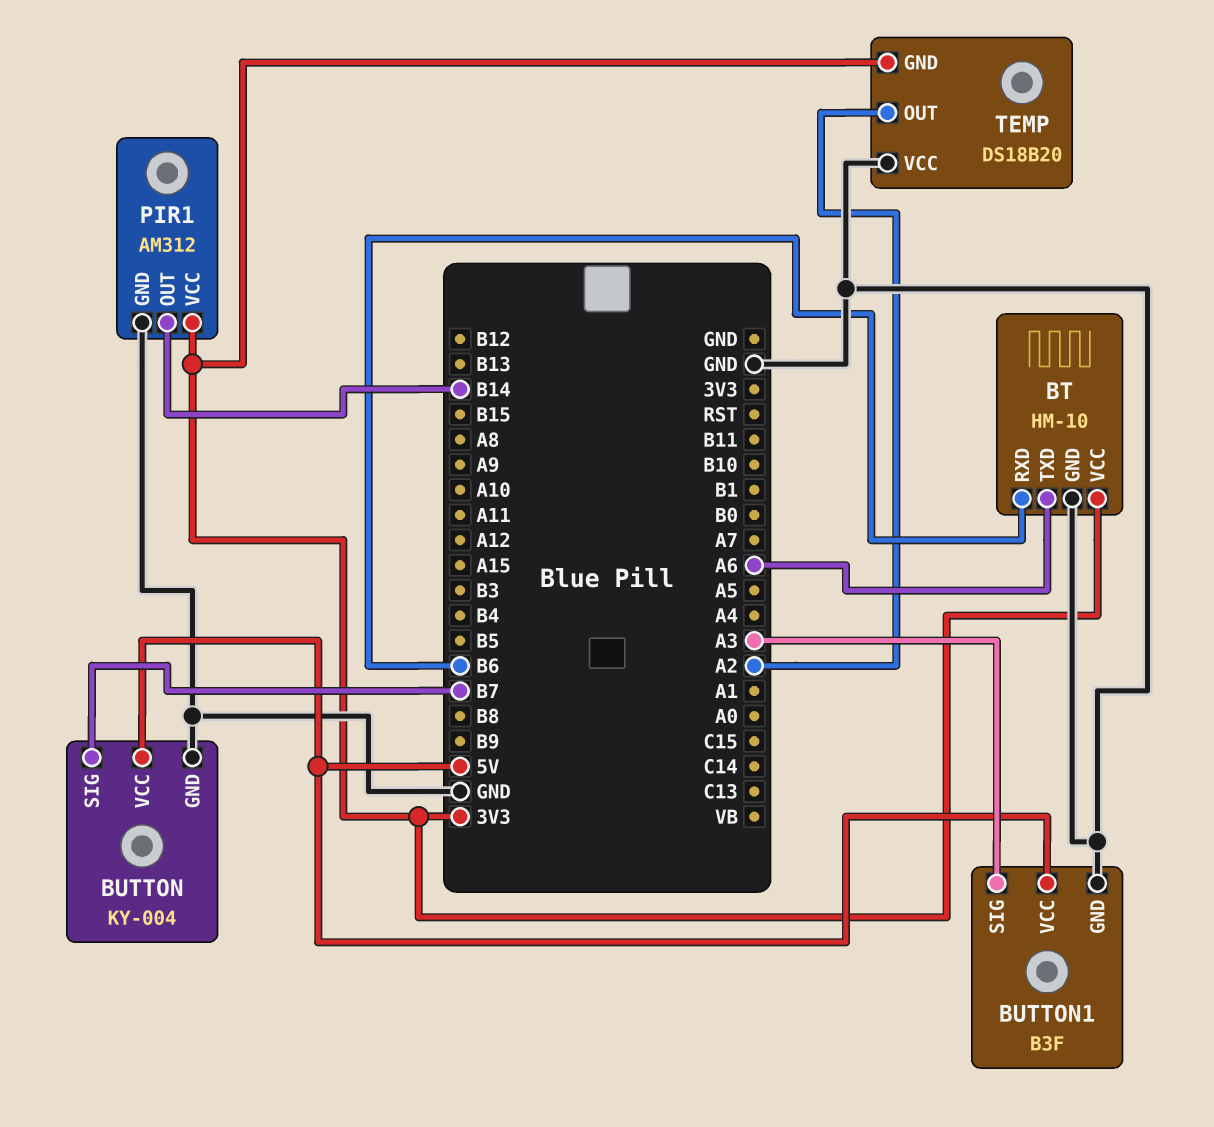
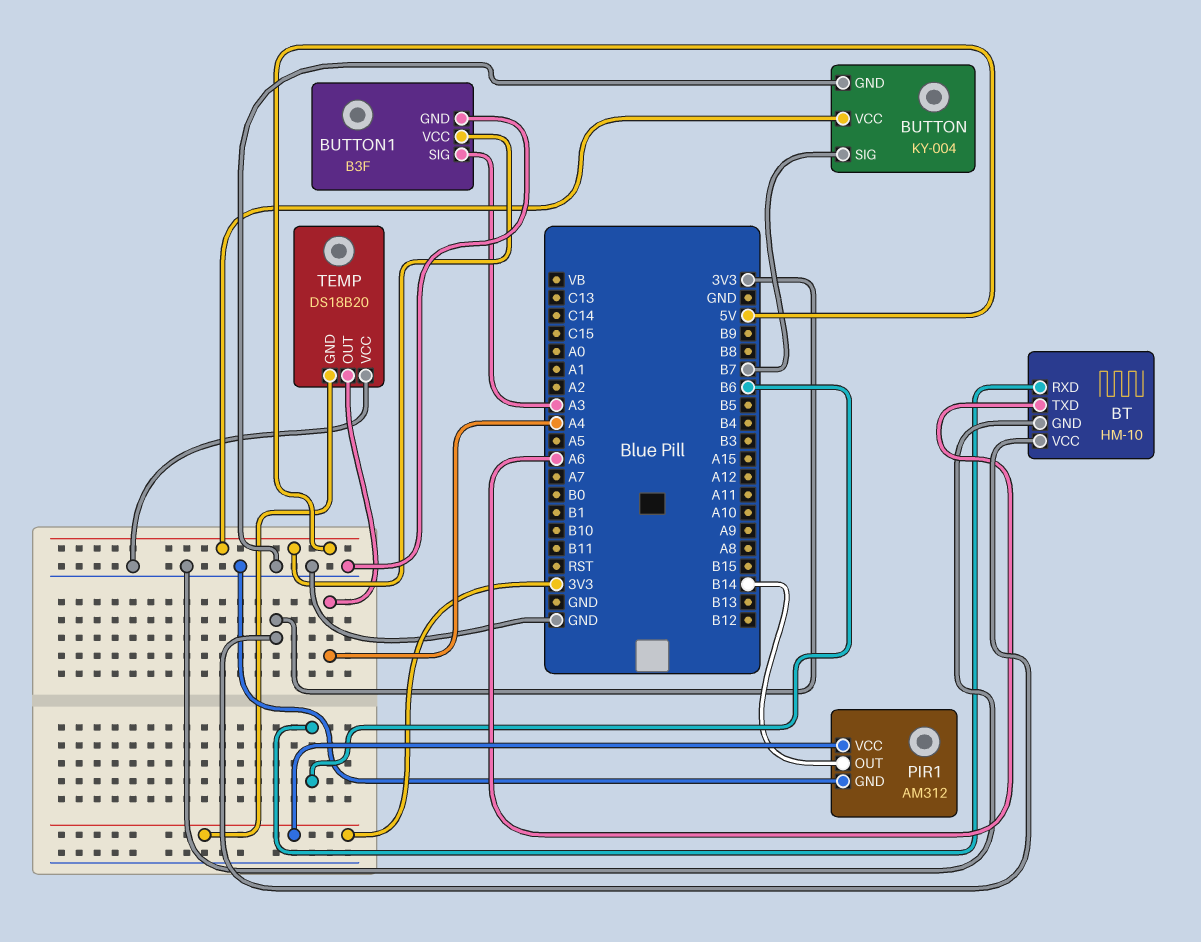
TEMP pin OUT: A2 -> A4

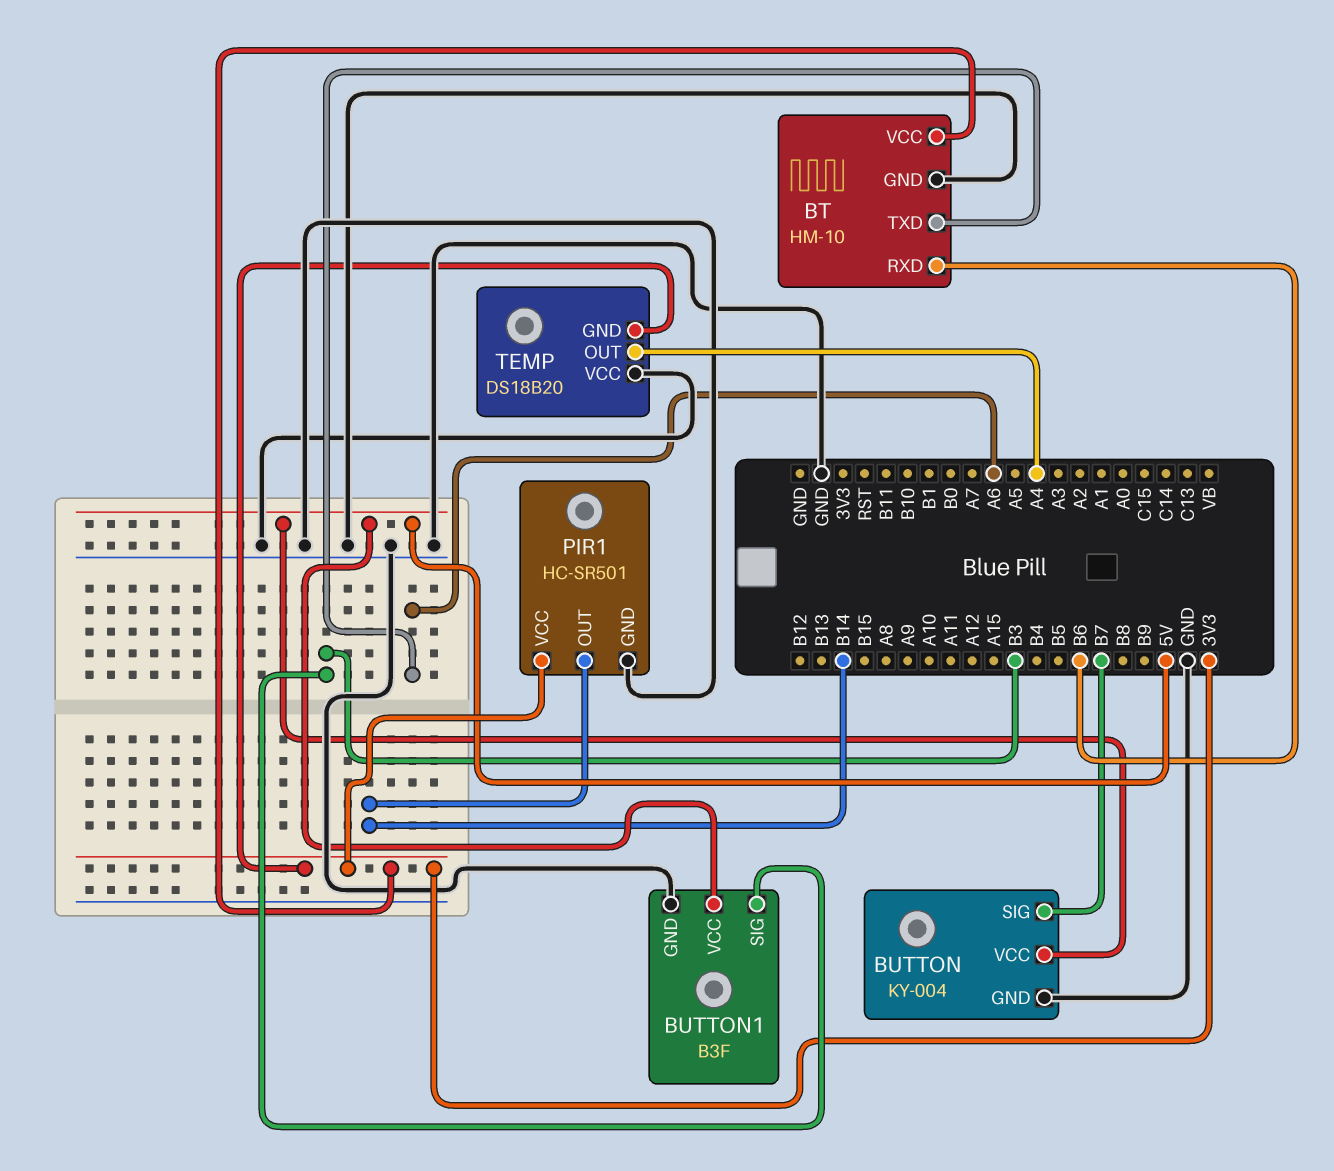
BUTTON1 pin SIG: A3 -> B3
PIR1: AM312 -> HC-SR501

